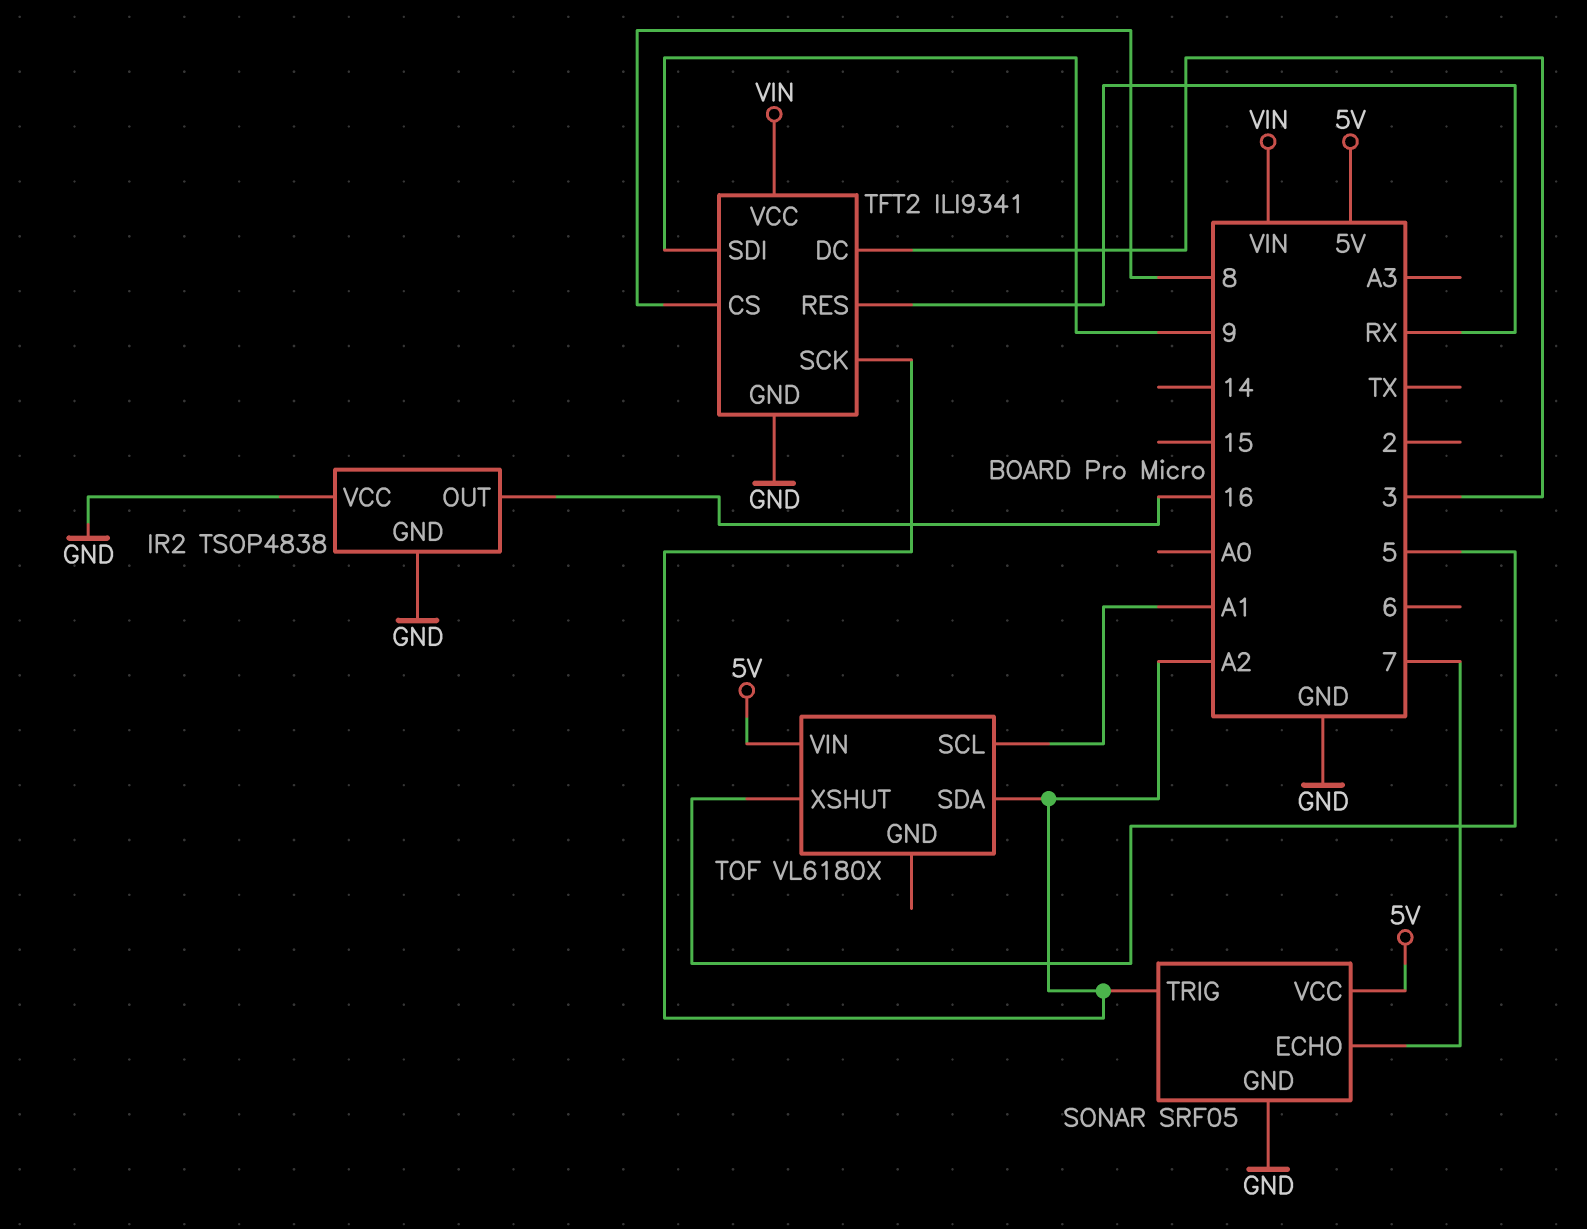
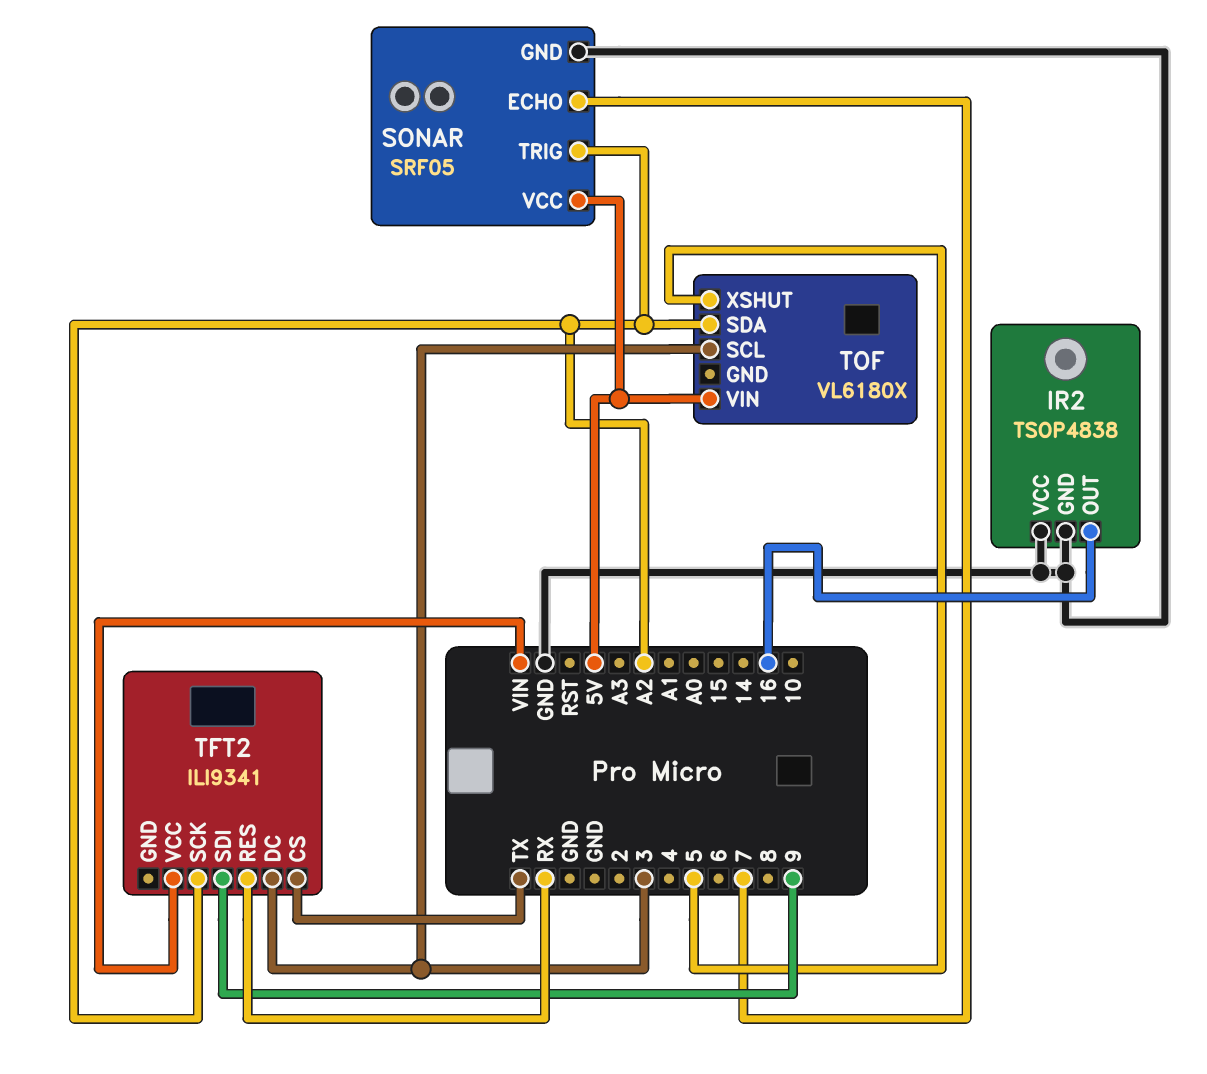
TFT2 pin CS: 8 -> TX
TFT2 pin GND: GND -> none
TOF pin SCL: A1 -> 3

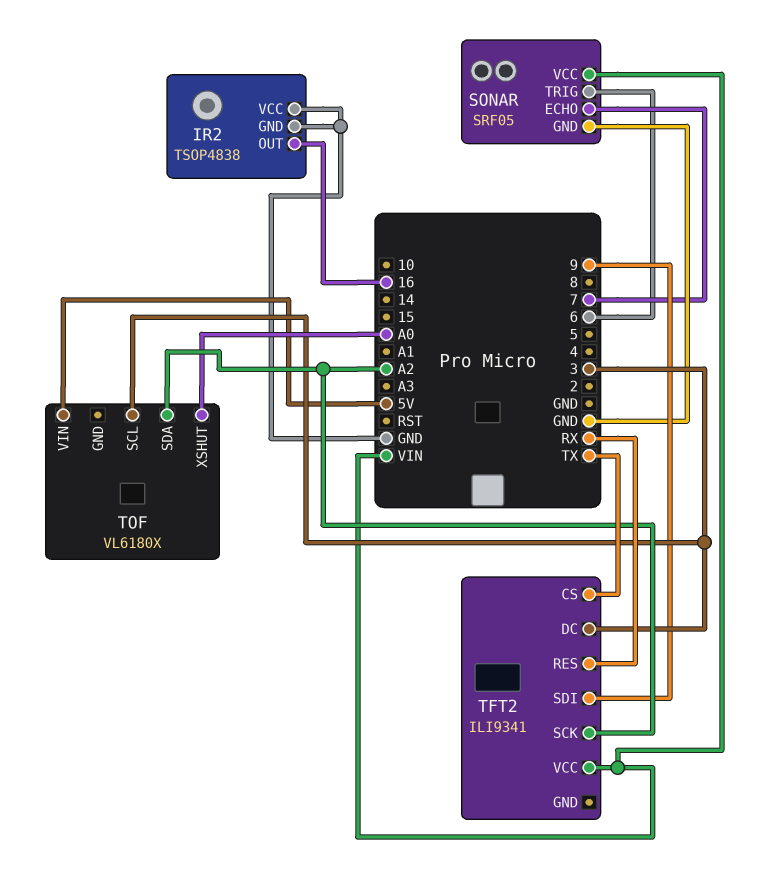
SONAR pin TRIG: A2 -> 6
SONAR pin VCC: 5V -> VIN
TOF pin XSHUT: 5 -> A0

